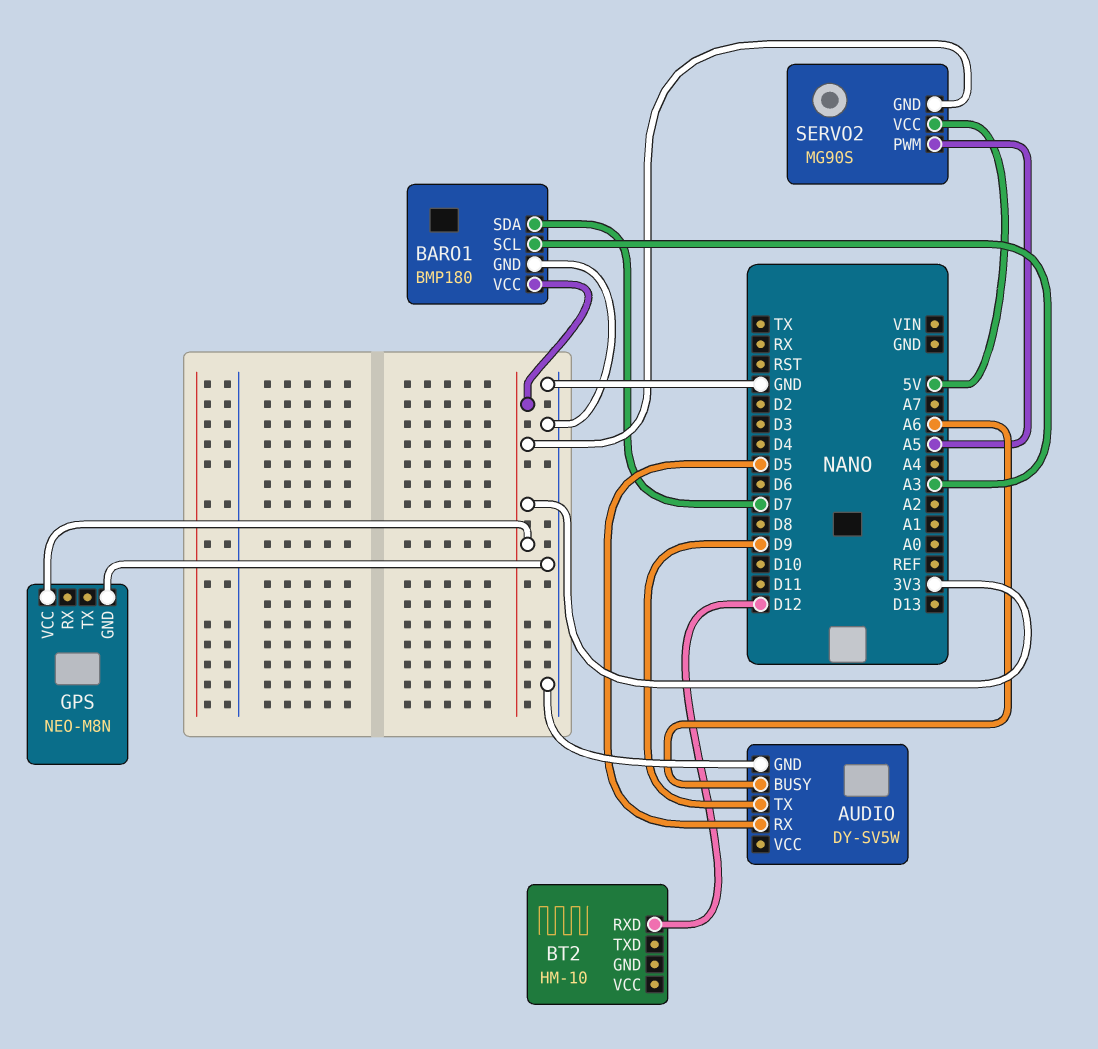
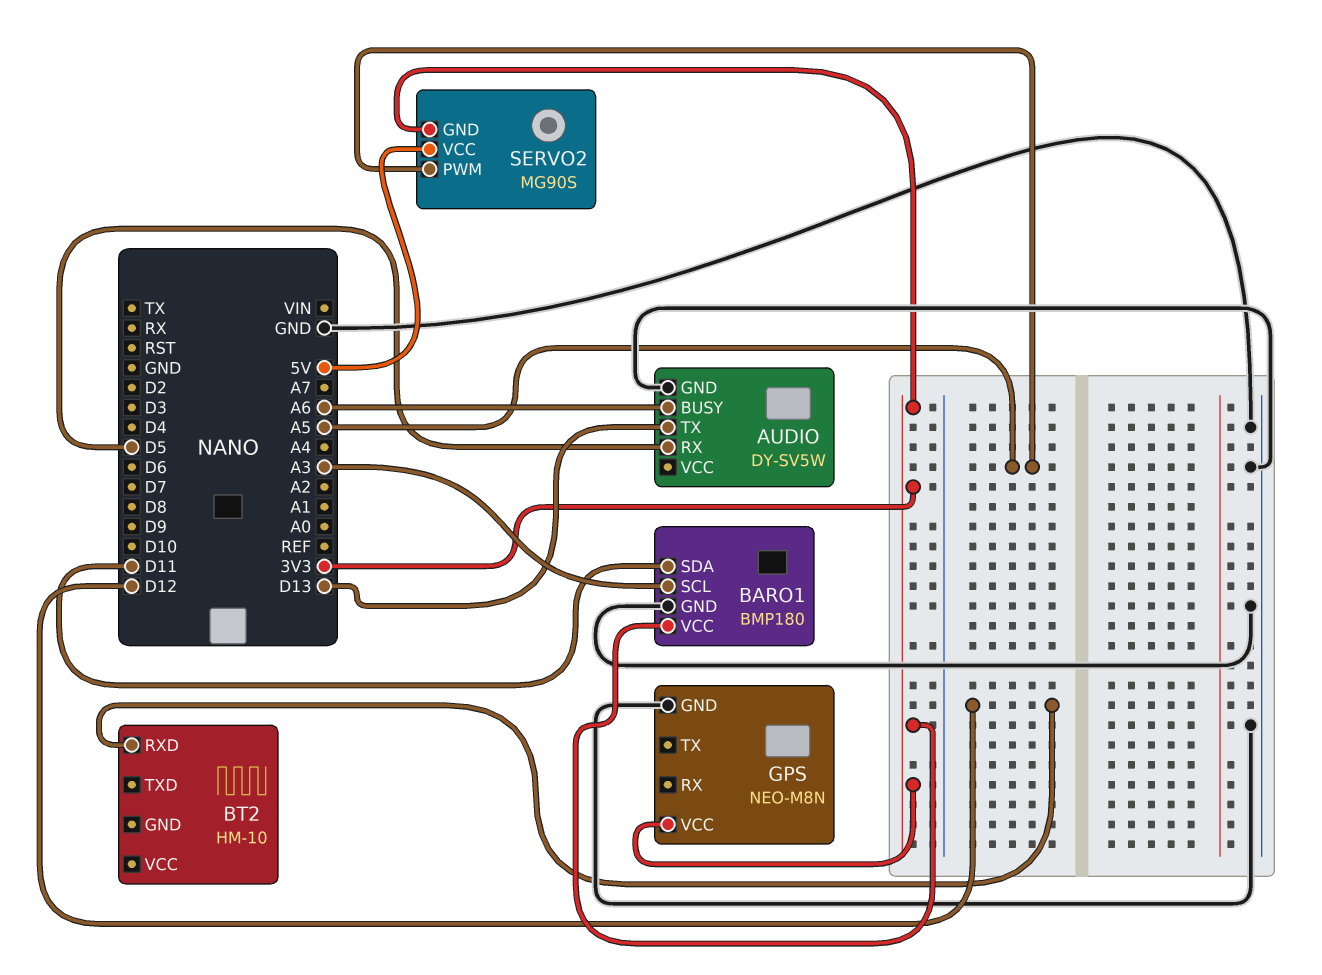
AUDIO pin TX: D9 -> D13
BARO1 pin SDA: D7 -> D11

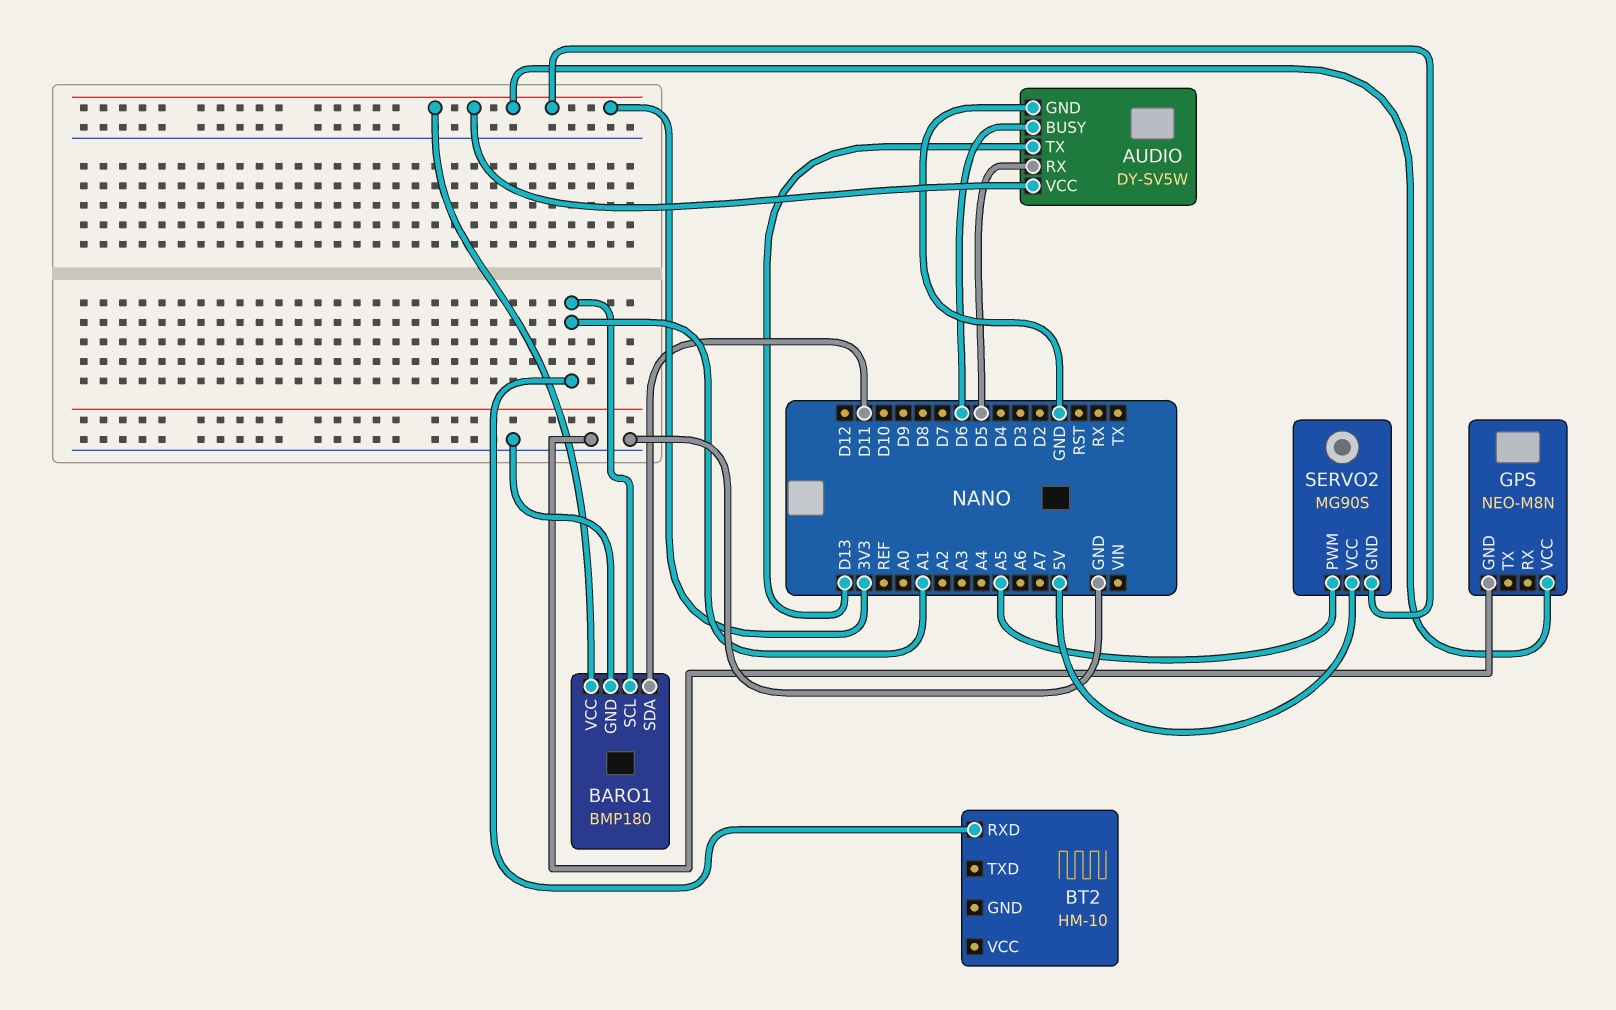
AUDIO pin BUSY: A6 -> D6
AUDIO pin VCC: none -> 3V3
BARO1 pin SCL: A3 -> A1
BT2 pin RXD: D12 -> A1

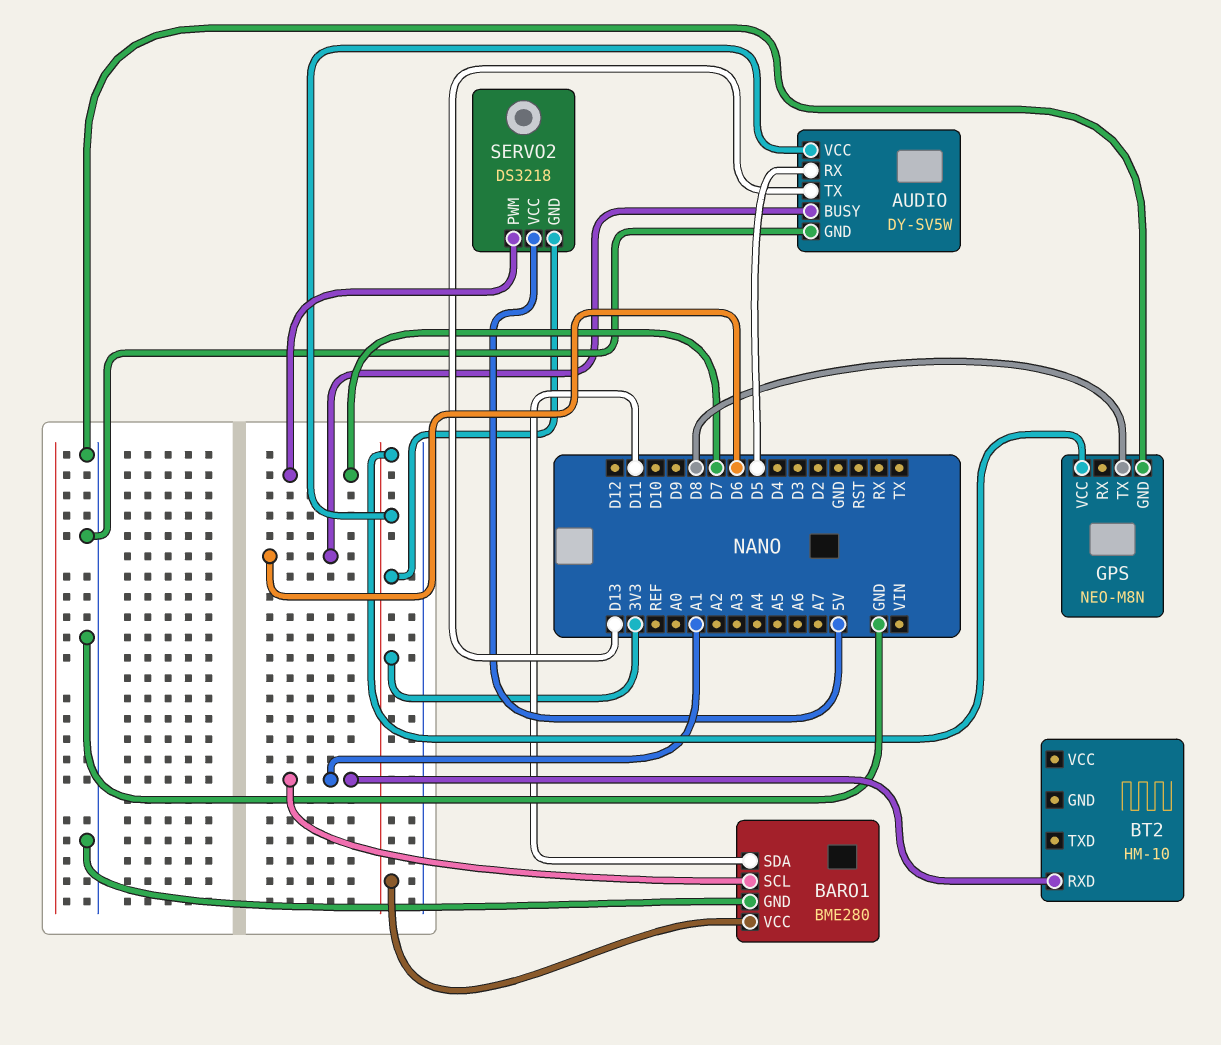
BARO1: BMP180 -> BME280
GPS pin TX: none -> D8
SERVO2: MG90S -> DS3218
SERVO2 pin PWM: A5 -> D7

